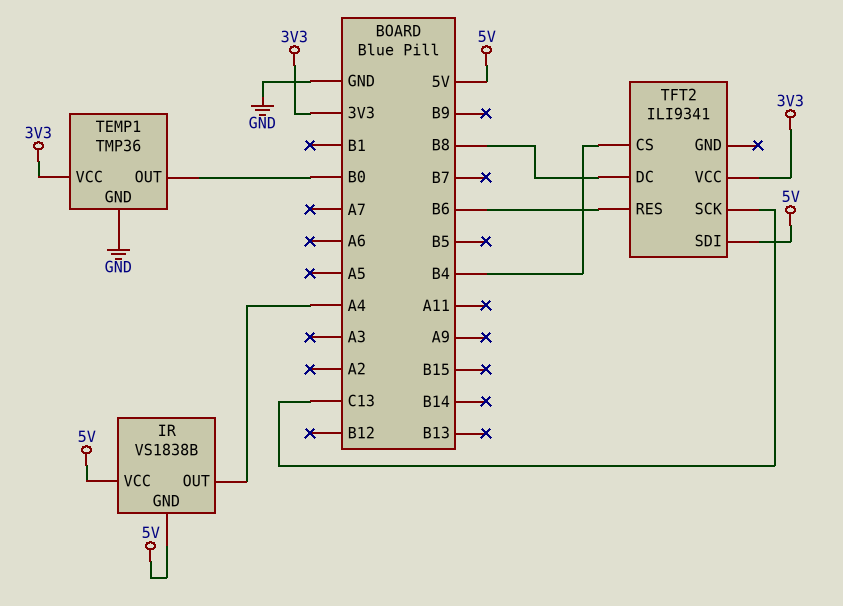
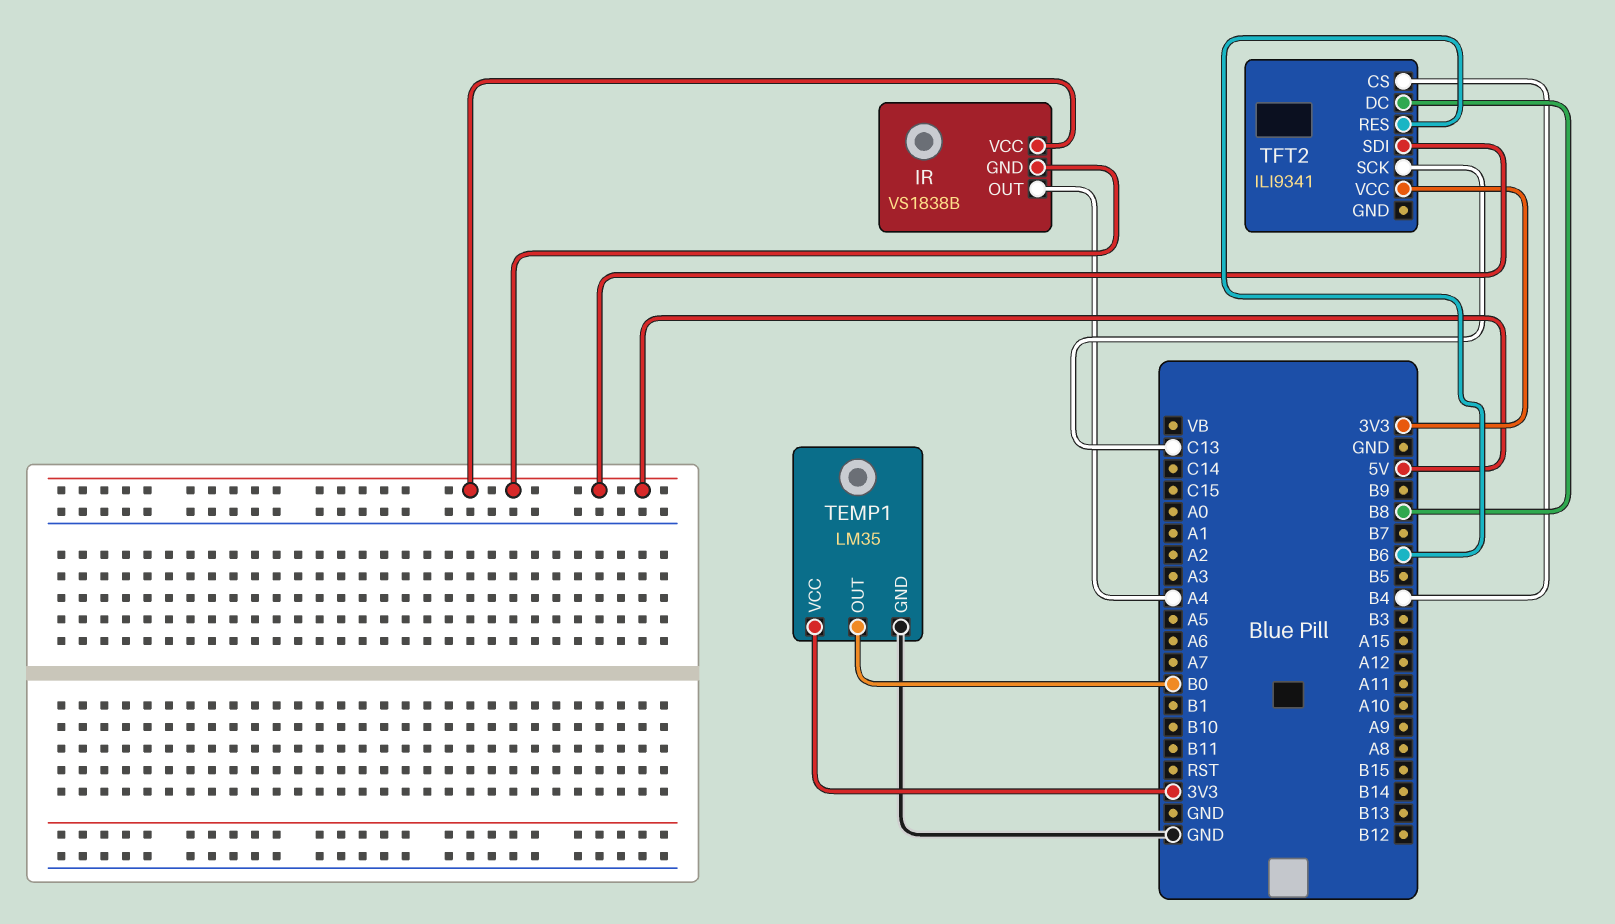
TEMP1: TMP36 -> LM35

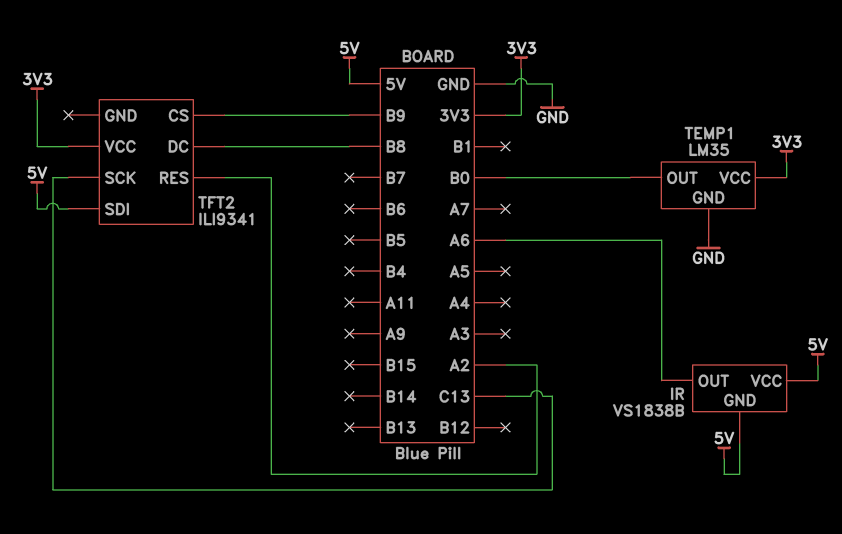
IR pin OUT: A4 -> A6
TFT2 pin CS: B4 -> B9
TFT2 pin RES: B6 -> A2

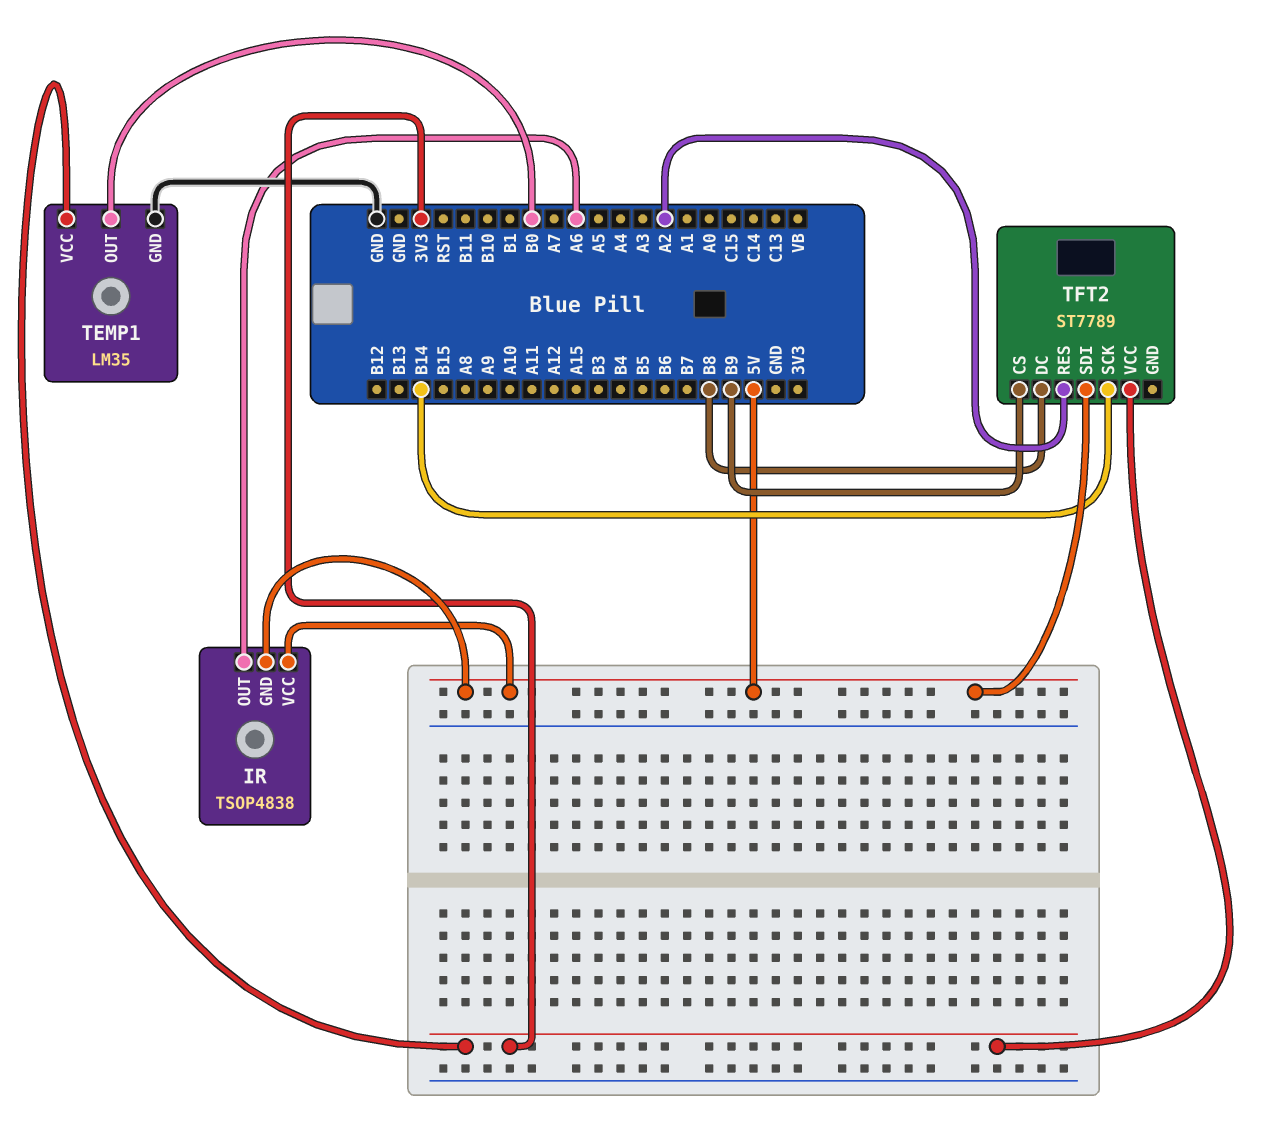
IR: VS1838B -> TSOP4838
TFT2: ILI9341 -> ST7789
TFT2 pin SCK: C13 -> B14

